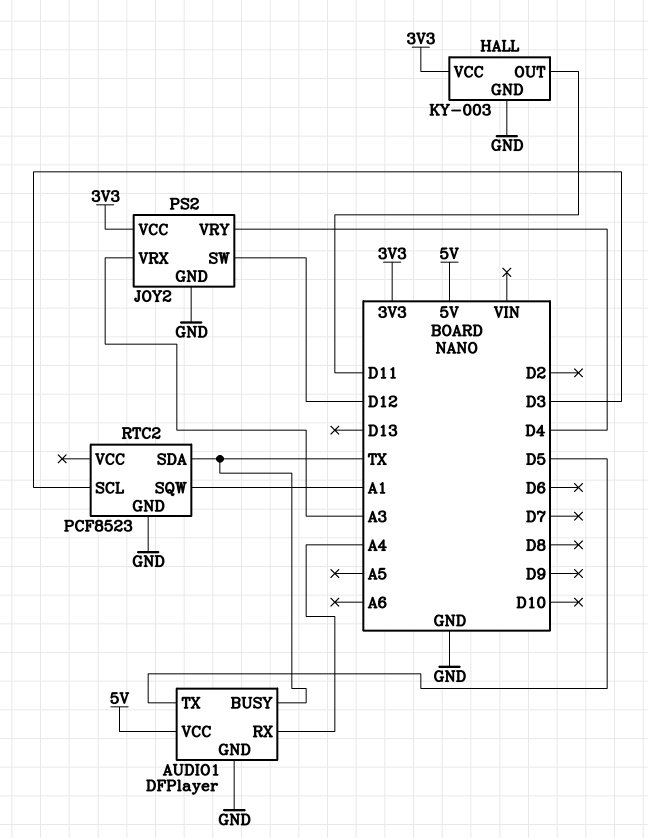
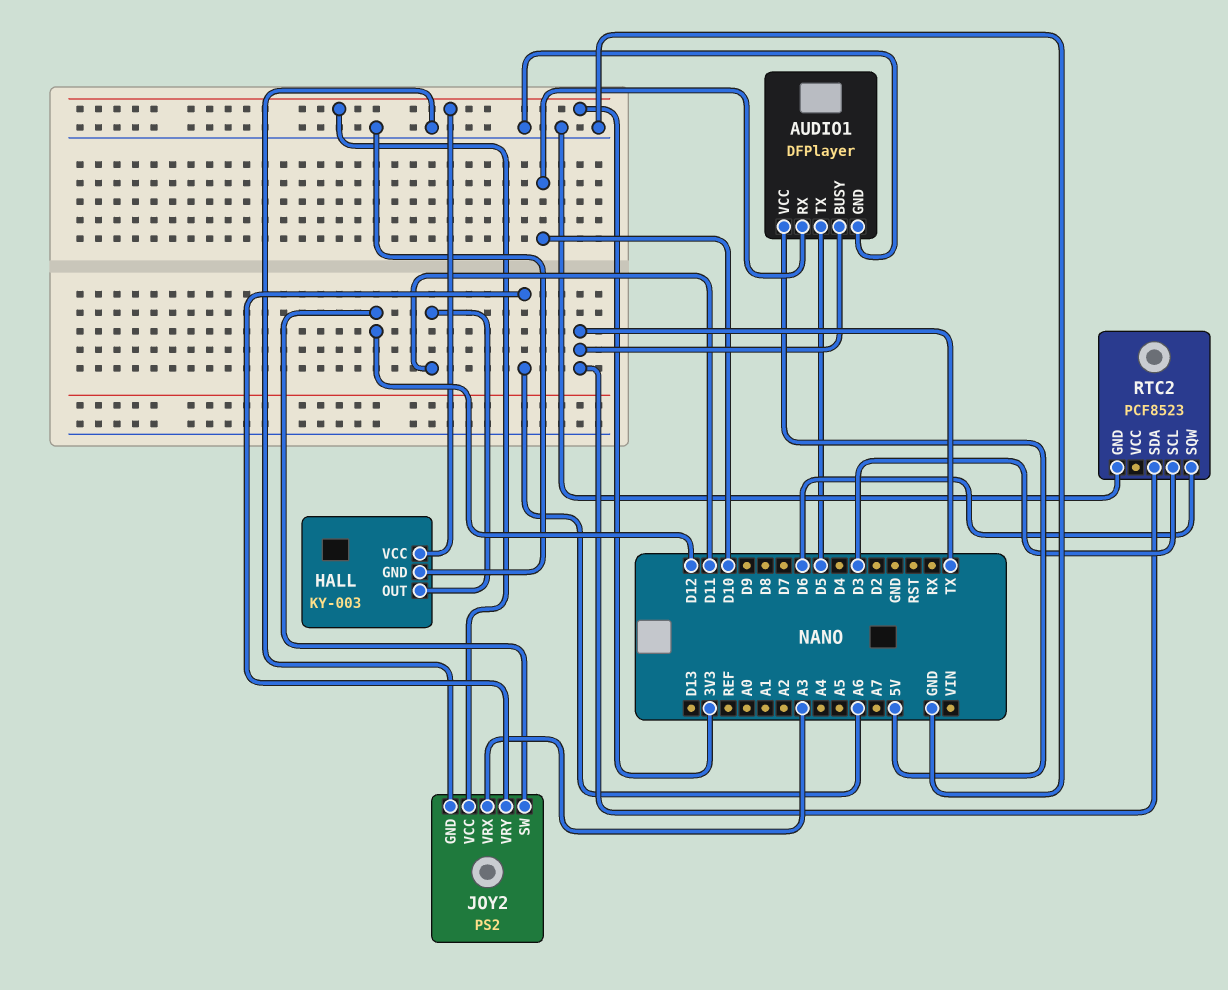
AUDIO1 pin RX: A4 -> D10
JOY2 pin VRY: D4 -> A6
RTC2 pin SQW: A1 -> D6

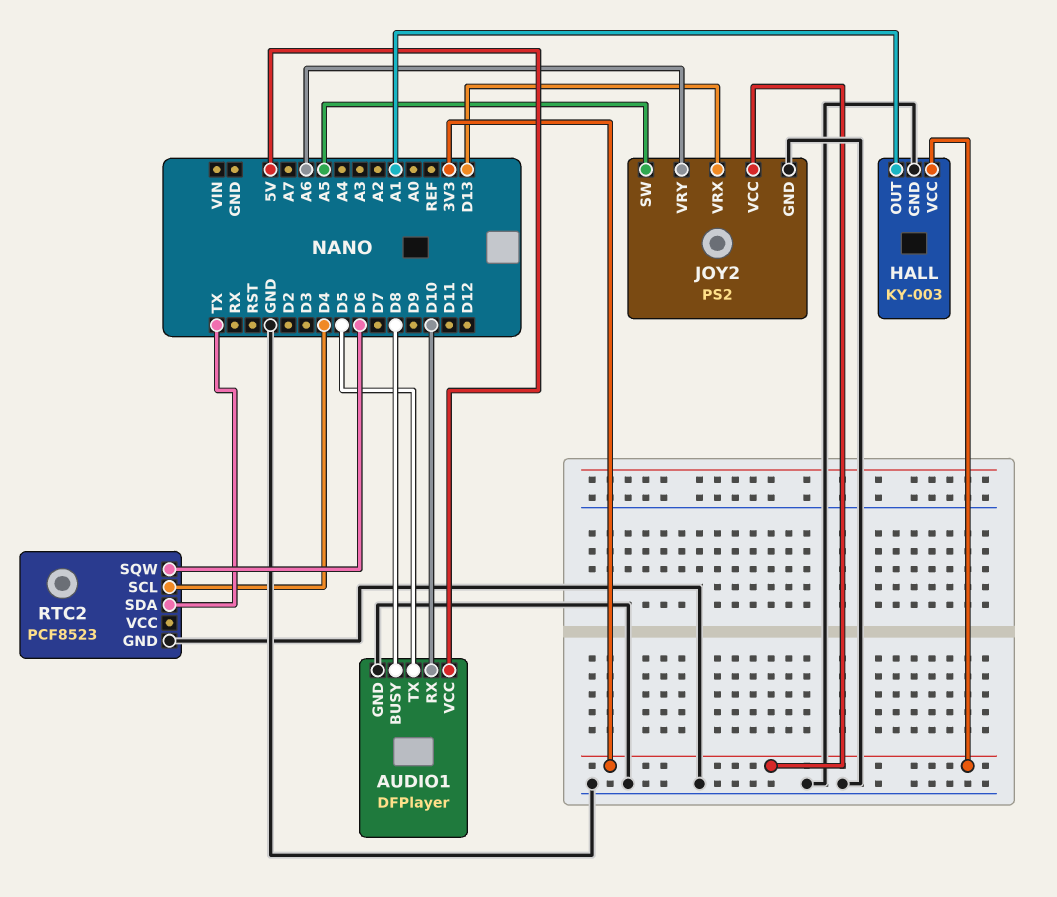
AUDIO1 pin BUSY: TX -> D8
HALL pin OUT: D11 -> A1
JOY2 pin SW: D12 -> A5
JOY2 pin VRX: A3 -> D13
RTC2 pin SCL: D3 -> D4

